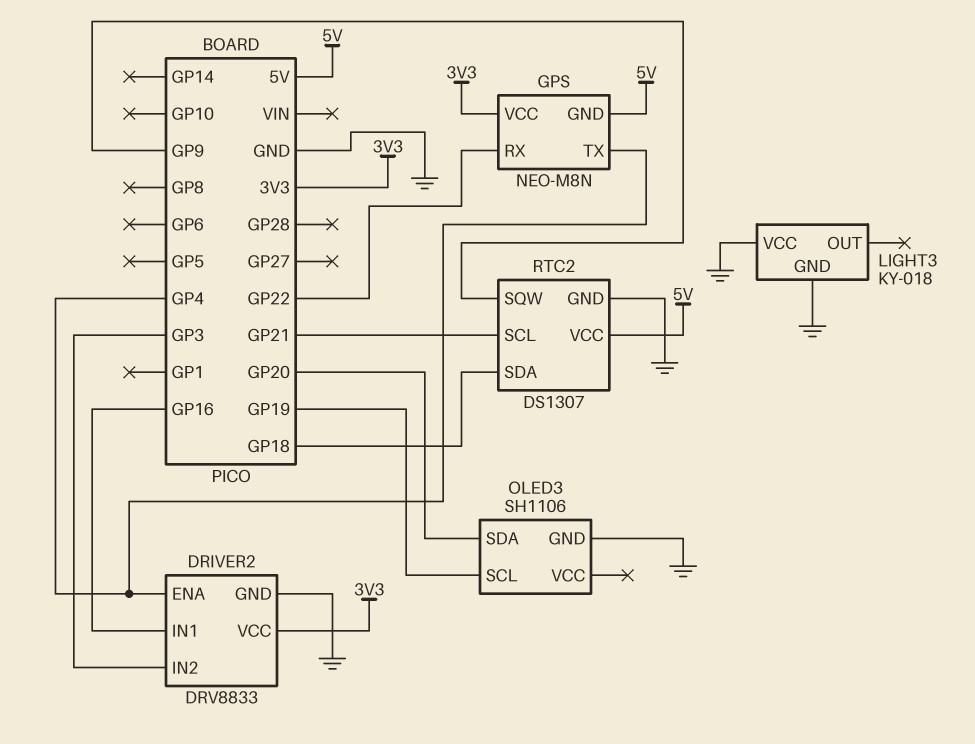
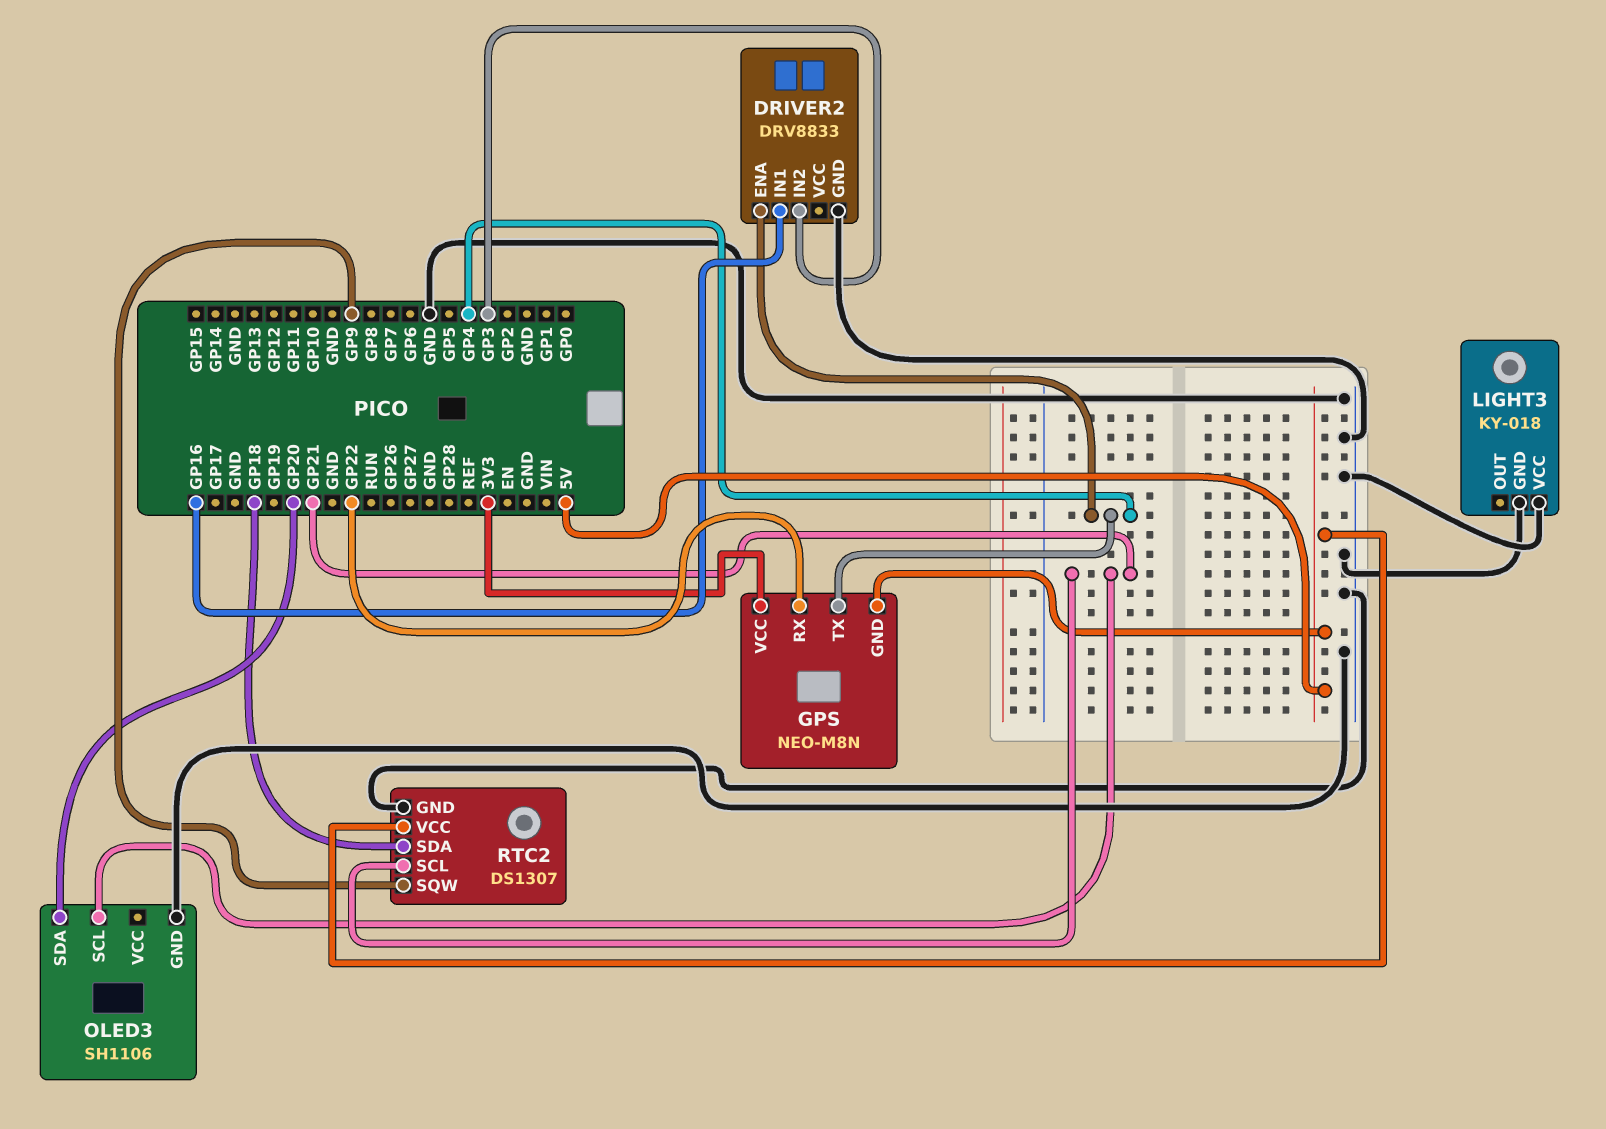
DRIVER2 pin VCC: 3V3 -> none
OLED3 pin SCL: GP19 -> GP21

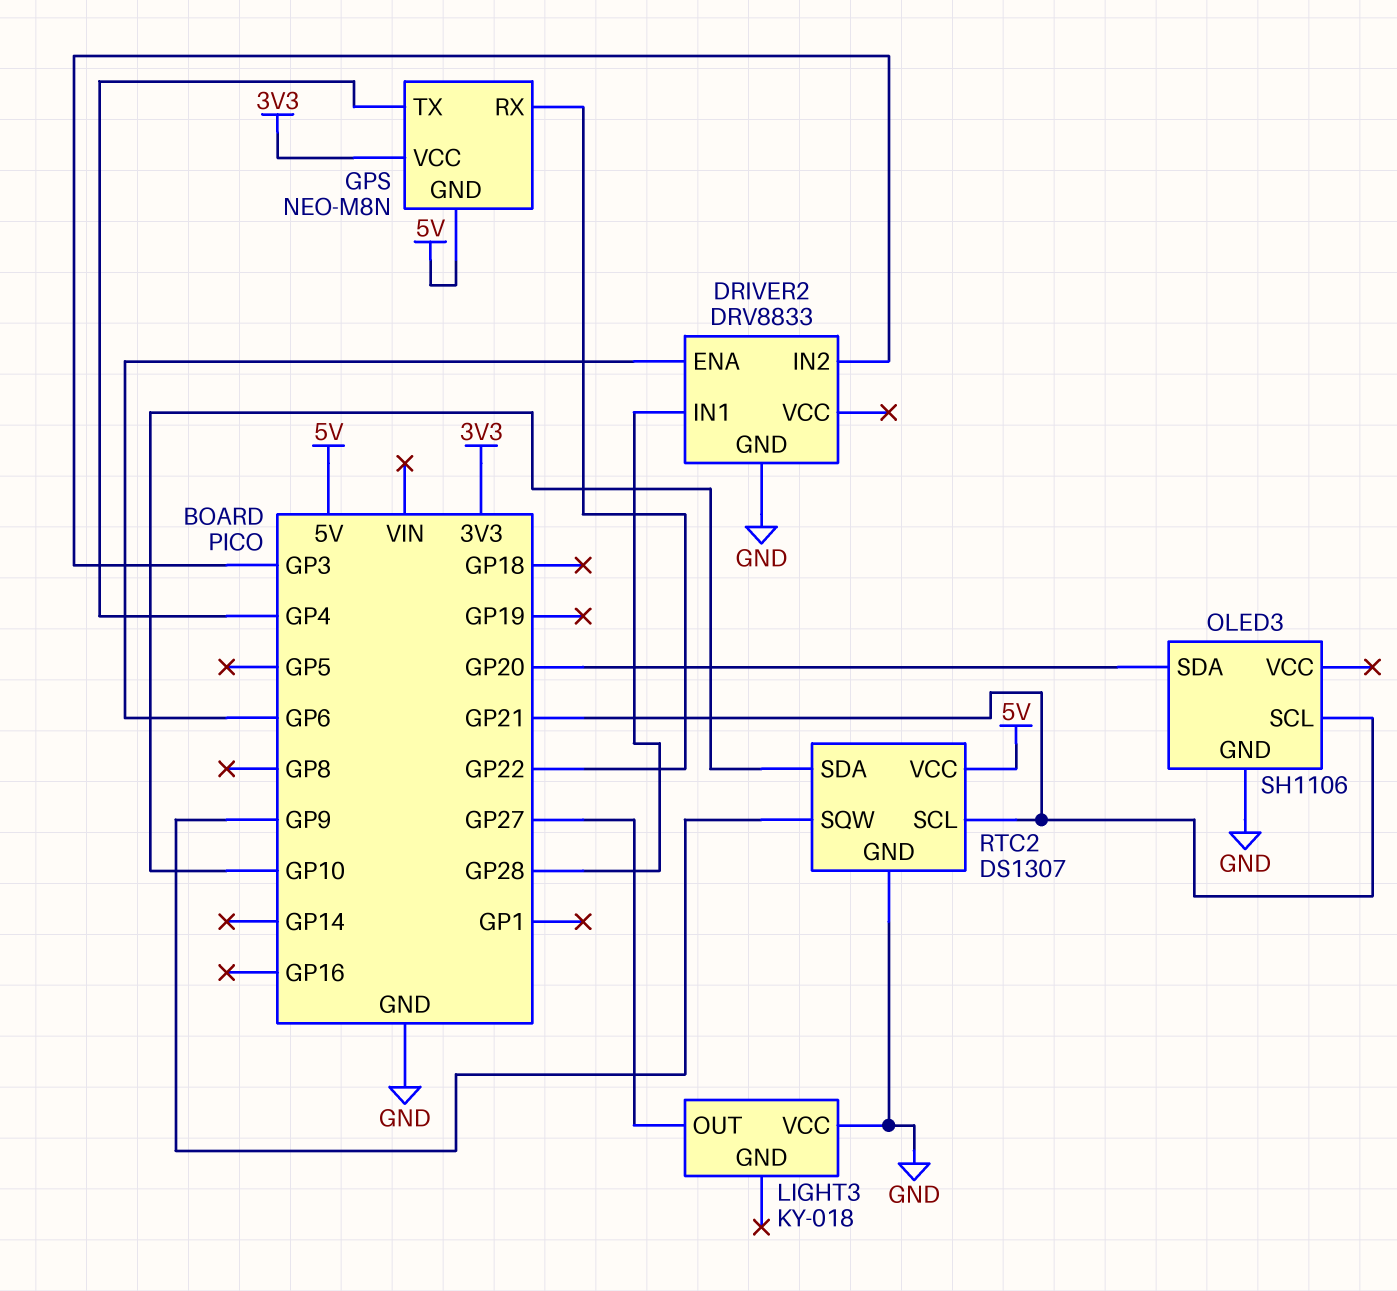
DRIVER2 pin ENA: GP4 -> GP6
DRIVER2 pin IN1: GP16 -> GP28
LIGHT3 pin GND: GND -> none
LIGHT3 pin OUT: none -> GP27
RTC2 pin SDA: GP18 -> GP10

